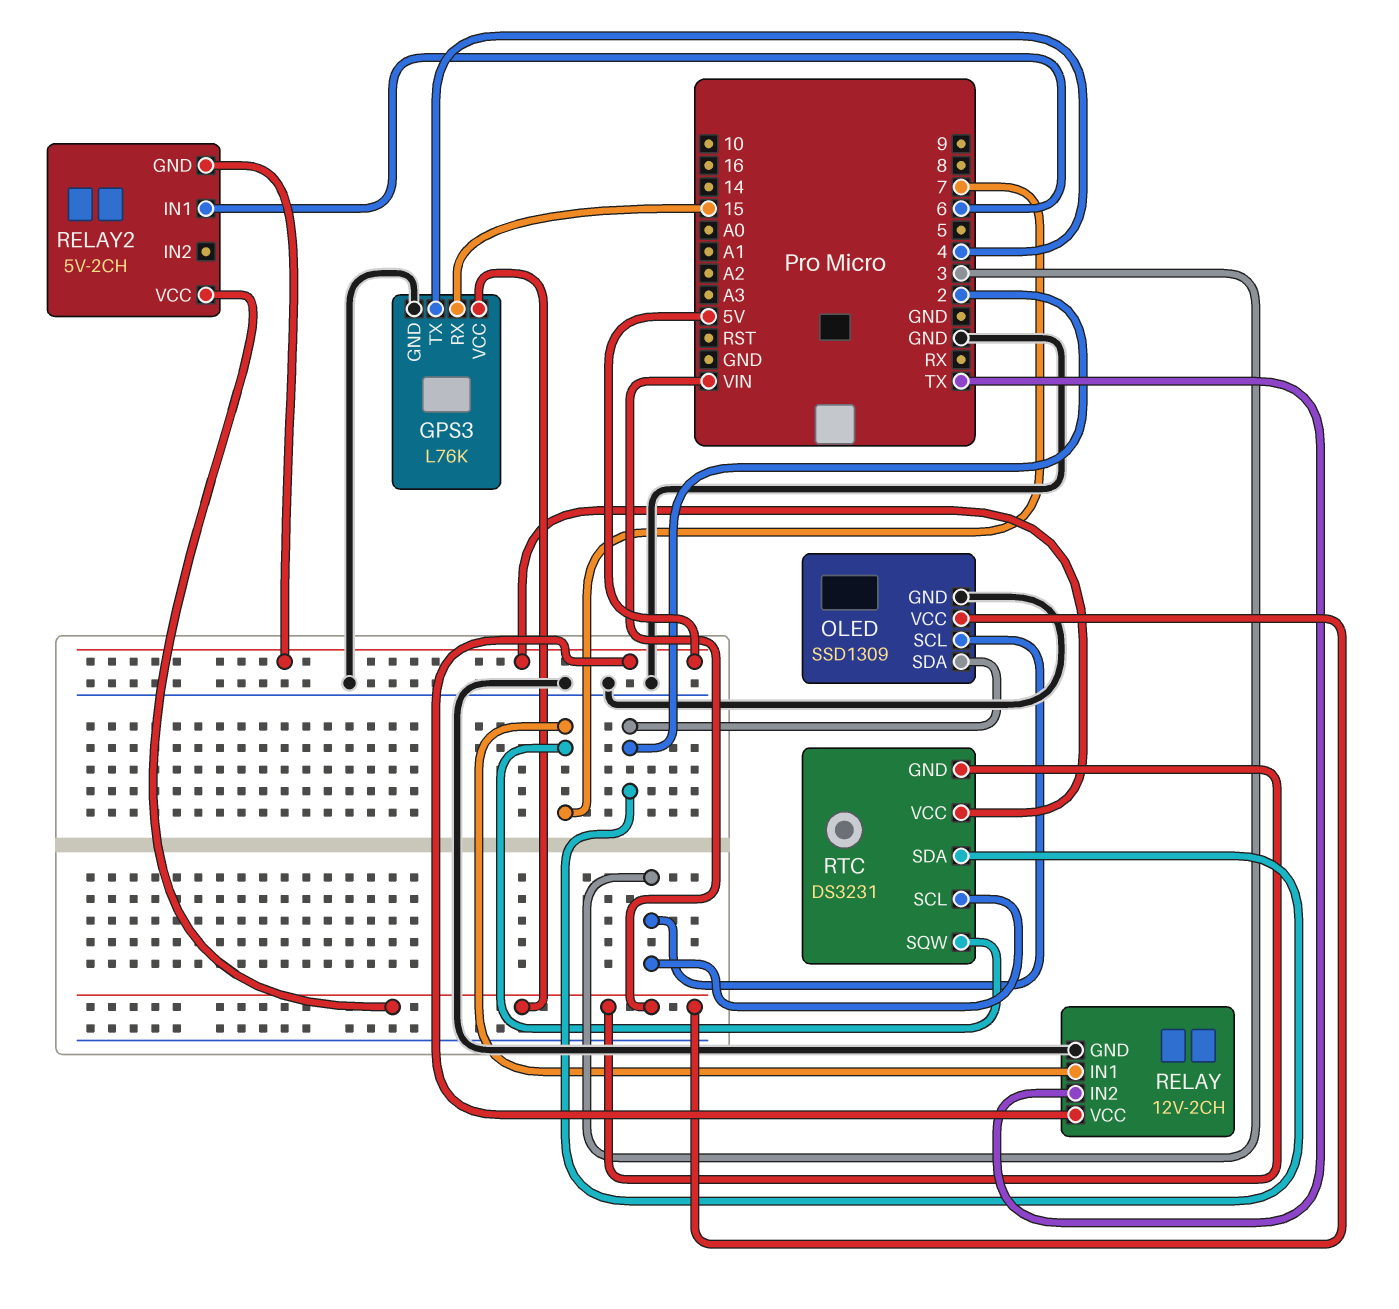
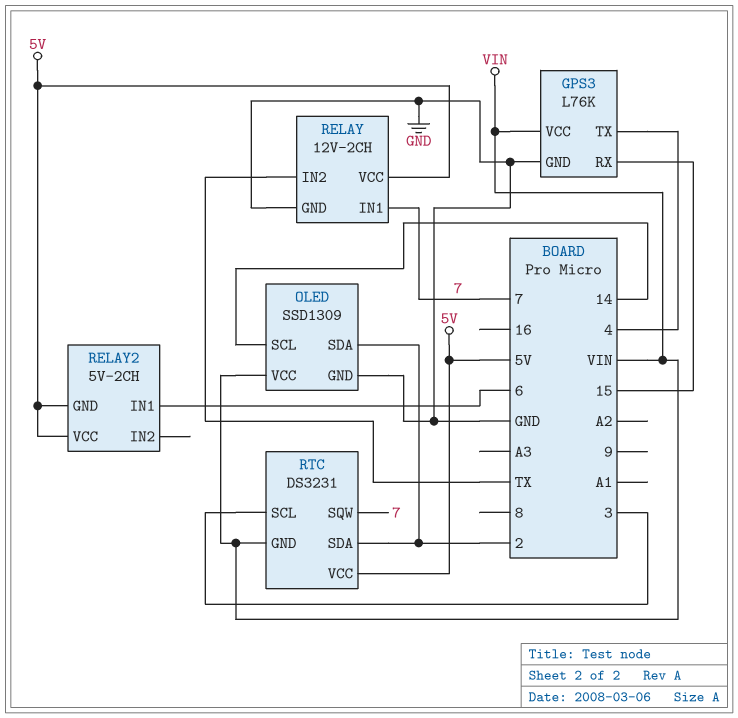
OLED pin SCL: 3 -> 14
RELAY2 pin VCC: VIN -> 5V

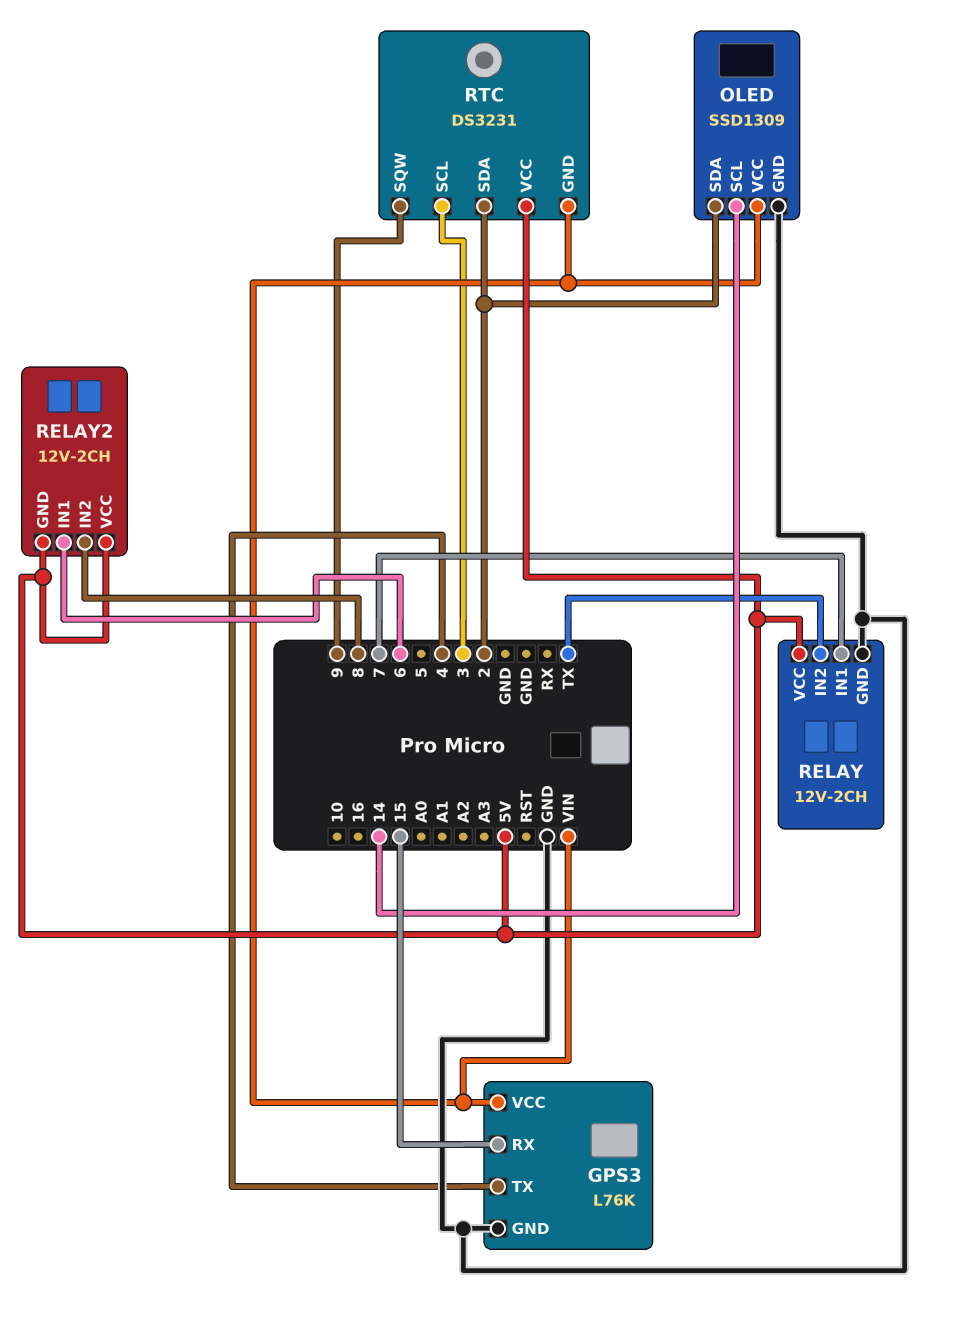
RELAY2: 5V-2CH -> 12V-2CH
RELAY2 pin IN2: none -> 8
RTC pin SQW: 7 -> 9

